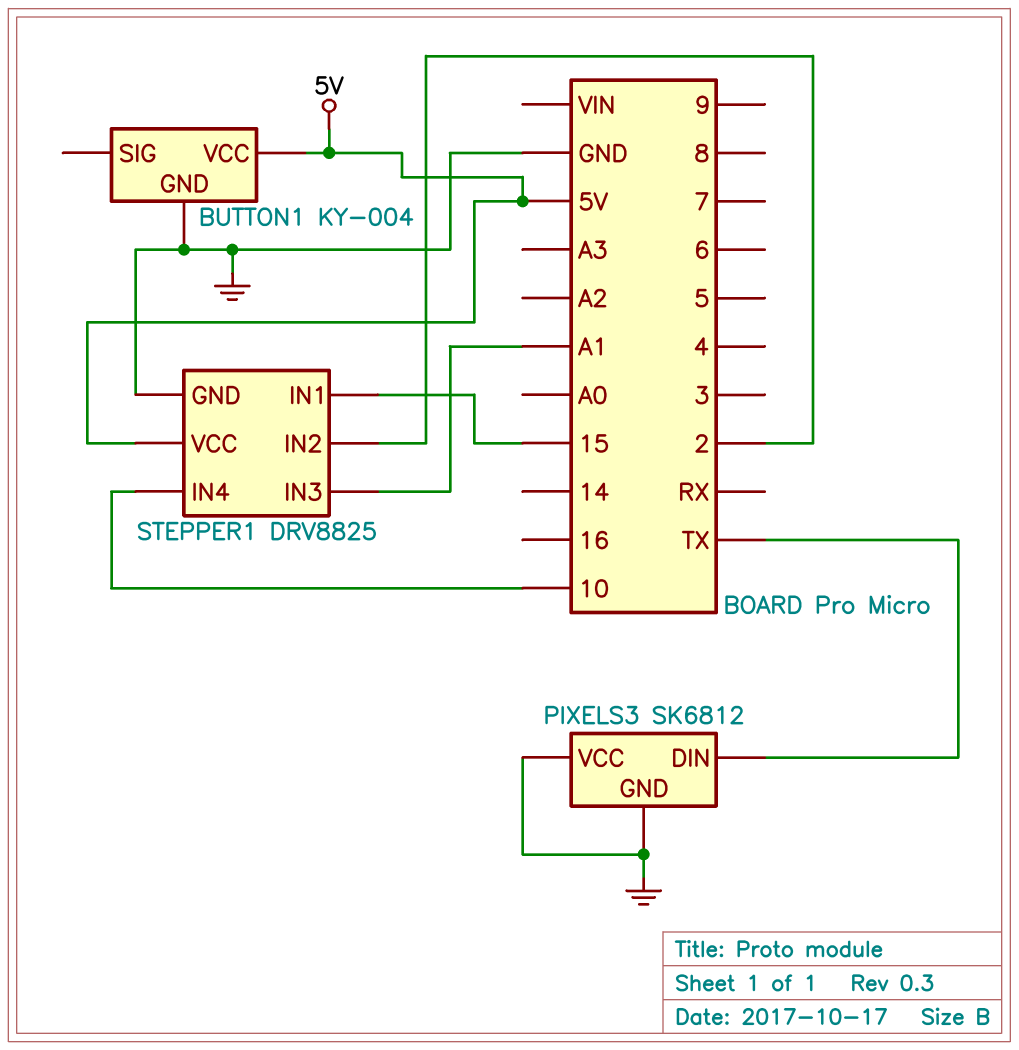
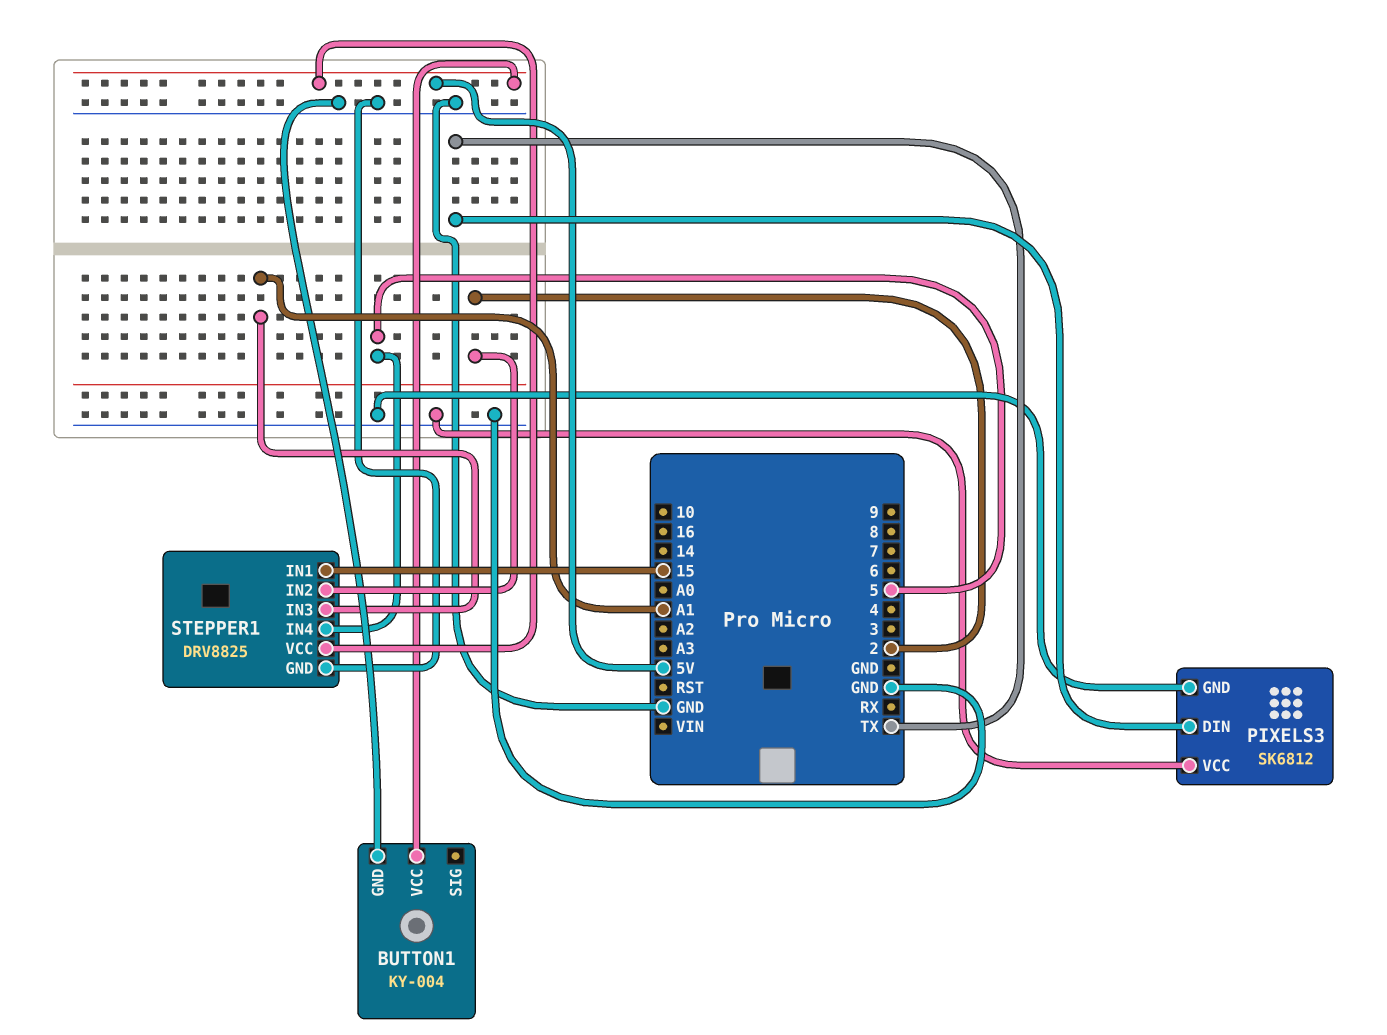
STEPPER1 pin IN4: 10 -> 5

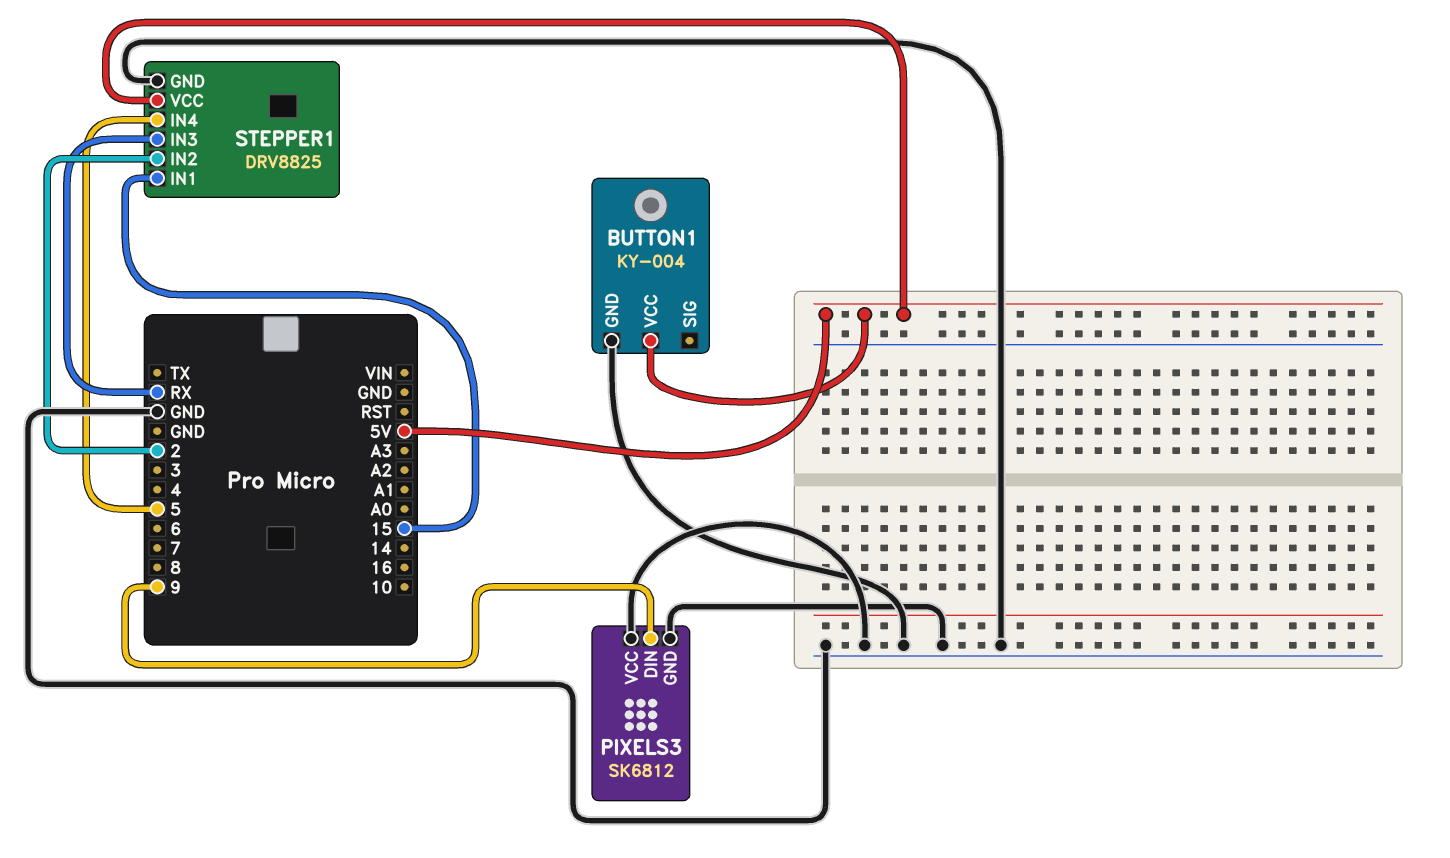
PIXELS3 pin DIN: TX -> 9
STEPPER1 pin IN3: A1 -> RX

